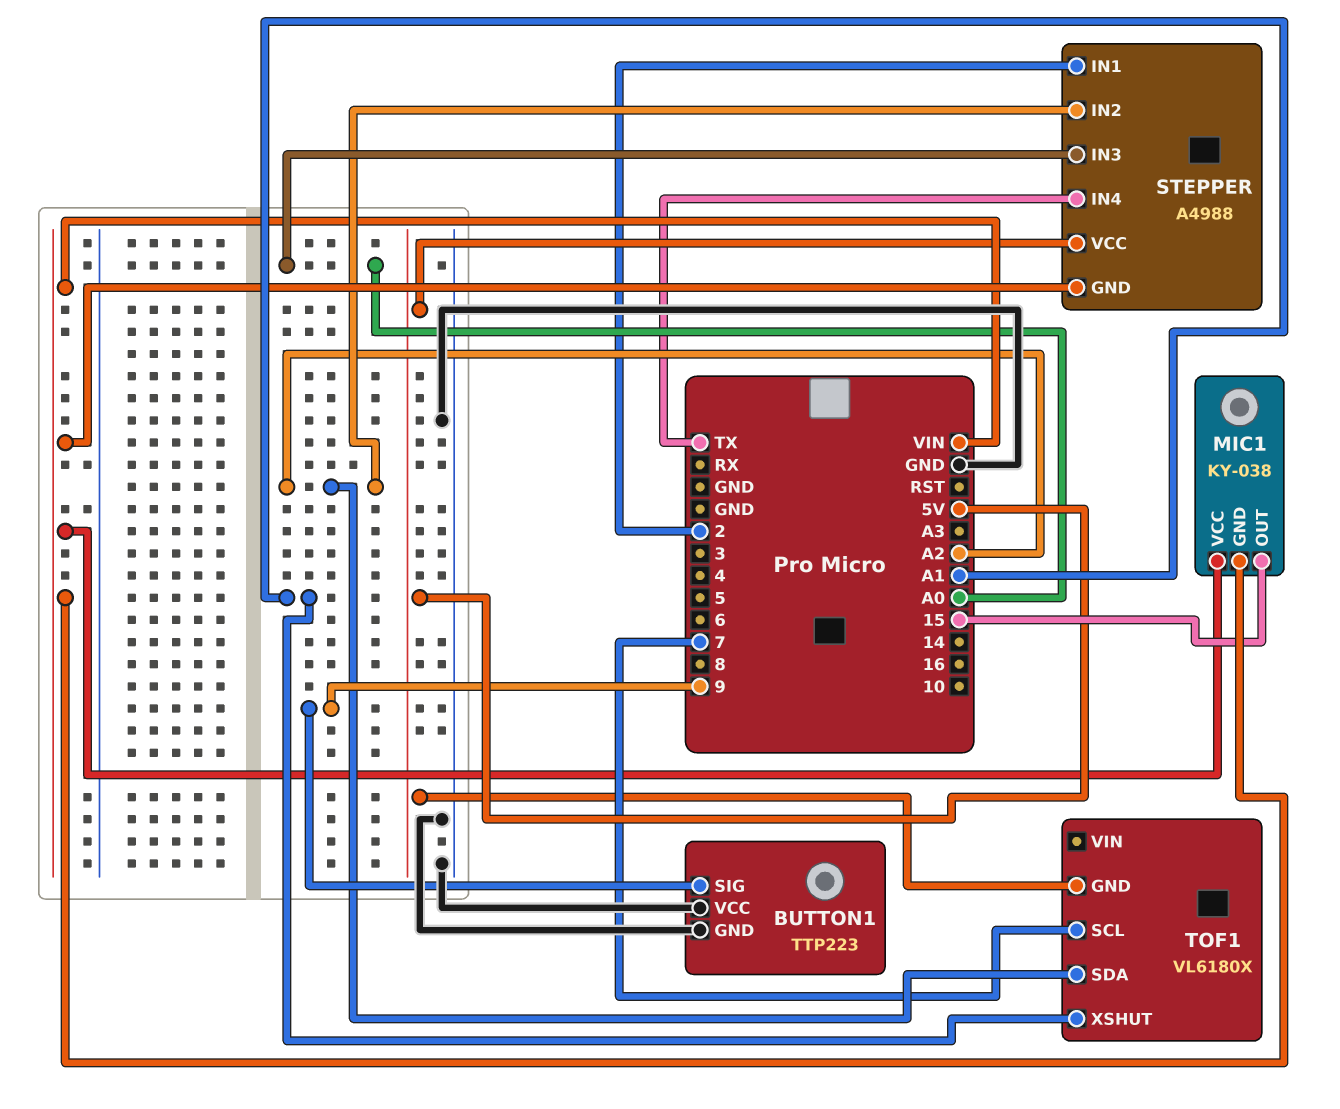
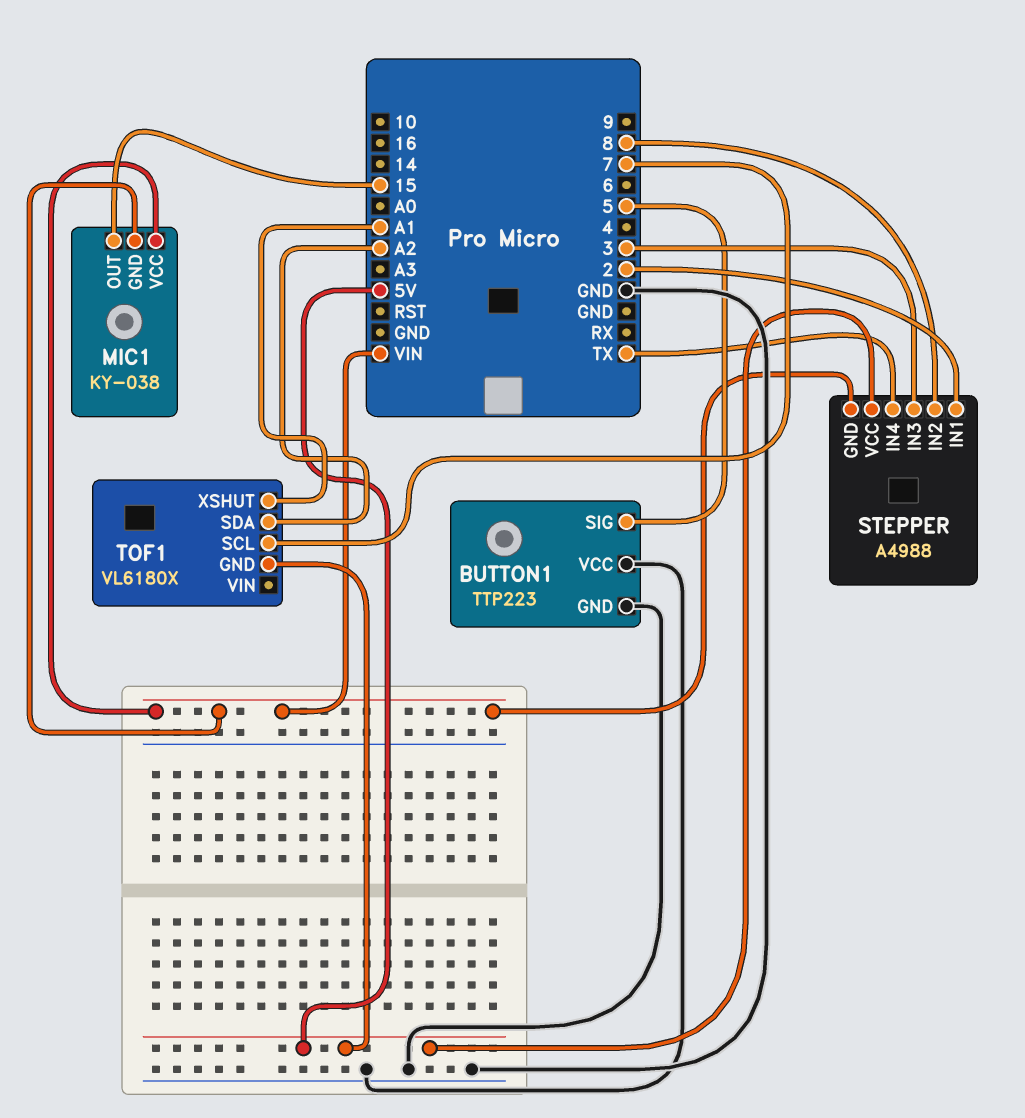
BUTTON1 pin SIG: 9 -> 5
STEPPER pin IN2: A2 -> 8
STEPPER pin IN3: A0 -> 3

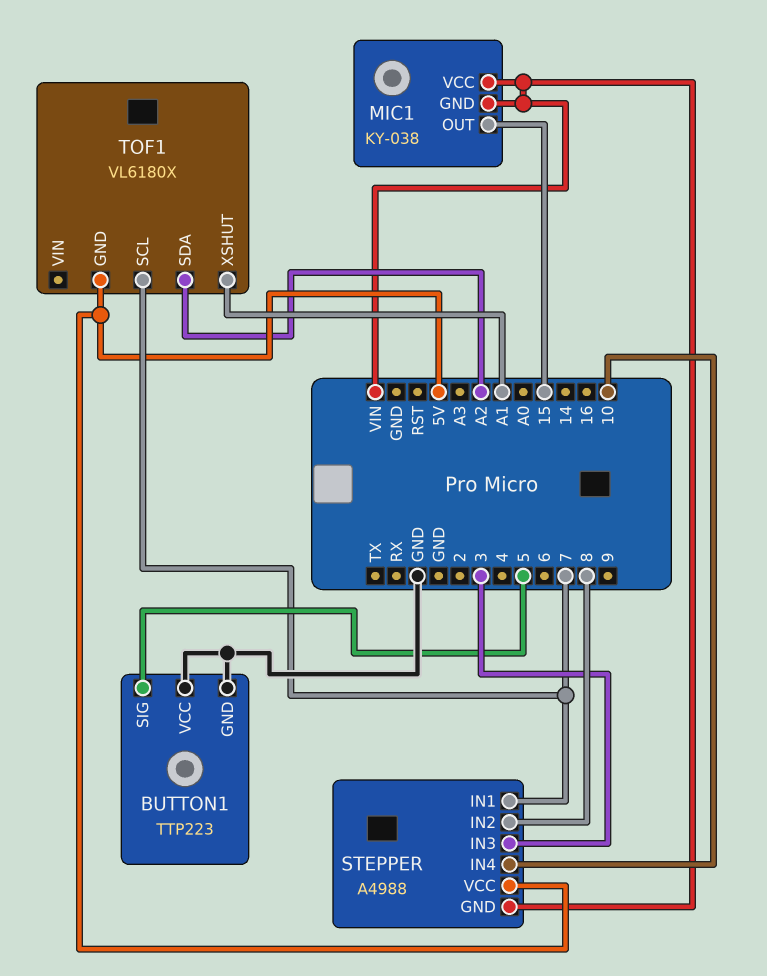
STEPPER pin IN1: 2 -> 7
STEPPER pin IN4: TX -> 10

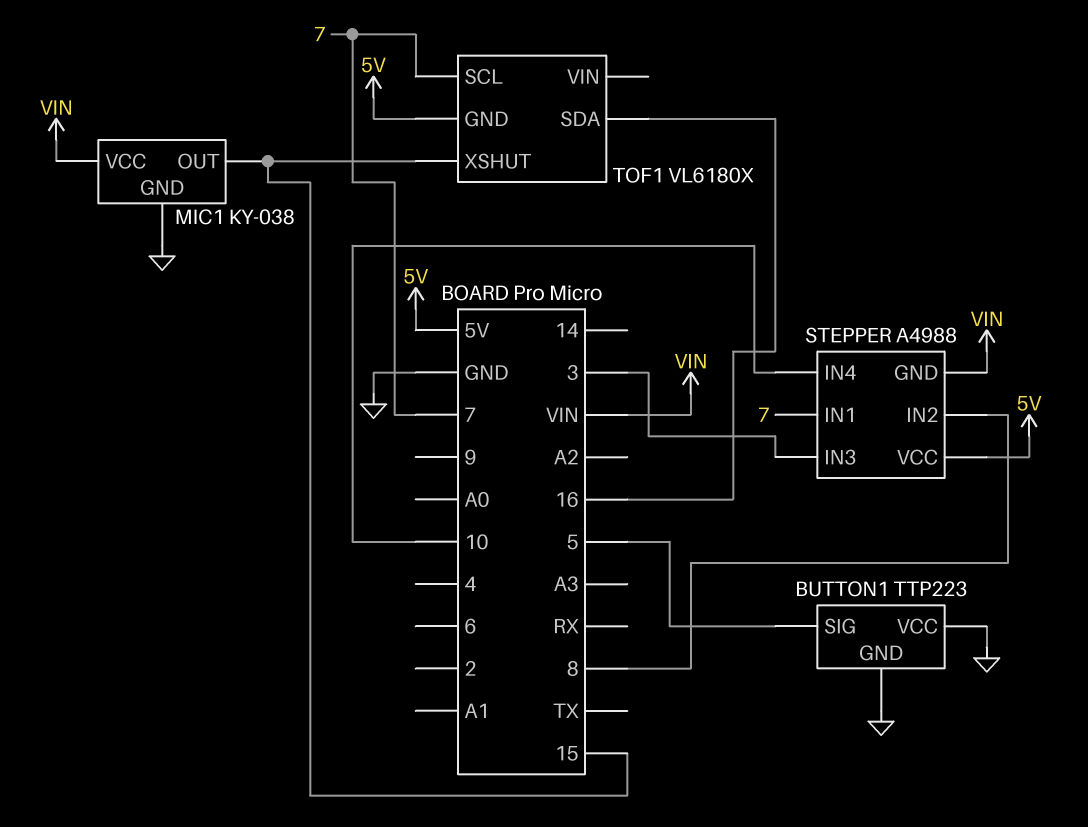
MIC1 pin GND: VIN -> GND
TOF1 pin SDA: A2 -> 16
TOF1 pin XSHUT: A1 -> 15

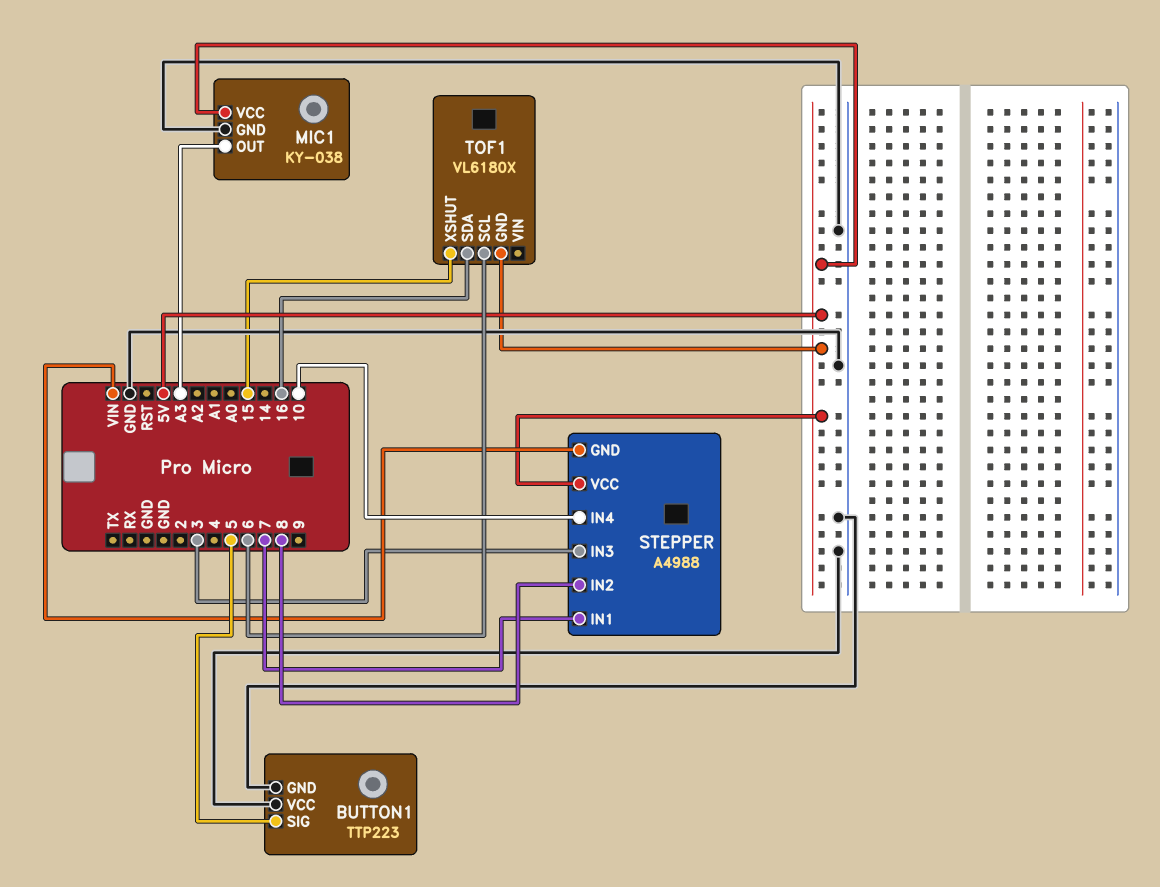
MIC1 pin OUT: 15 -> A3
MIC1 pin VCC: VIN -> 5V
TOF1 pin SCL: 7 -> 6

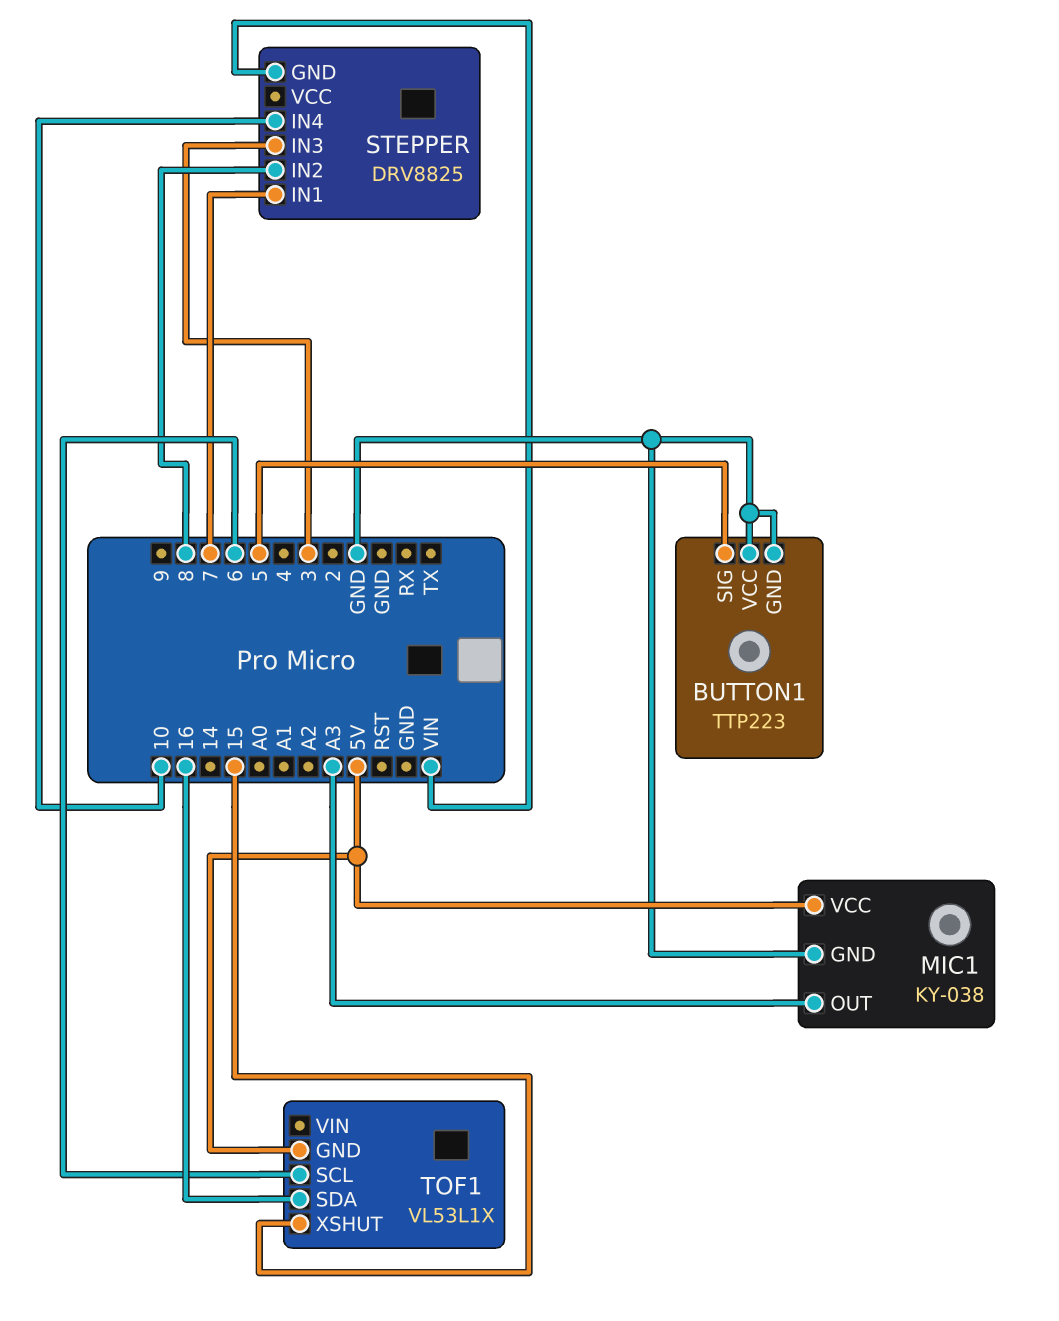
STEPPER: A4988 -> DRV8825
STEPPER pin VCC: 5V -> none
TOF1: VL6180X -> VL53L1X

